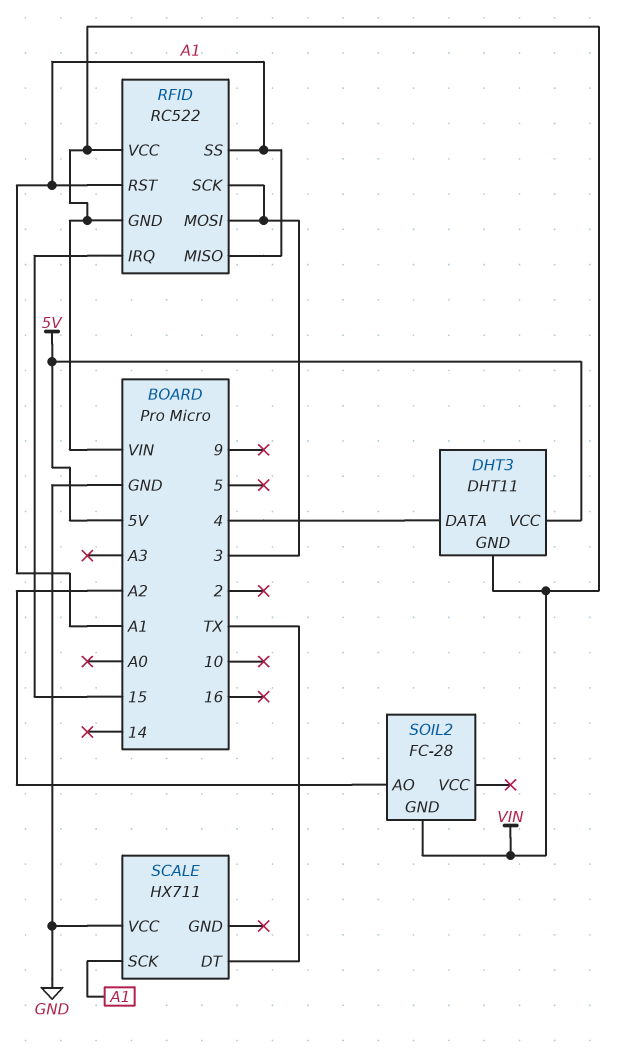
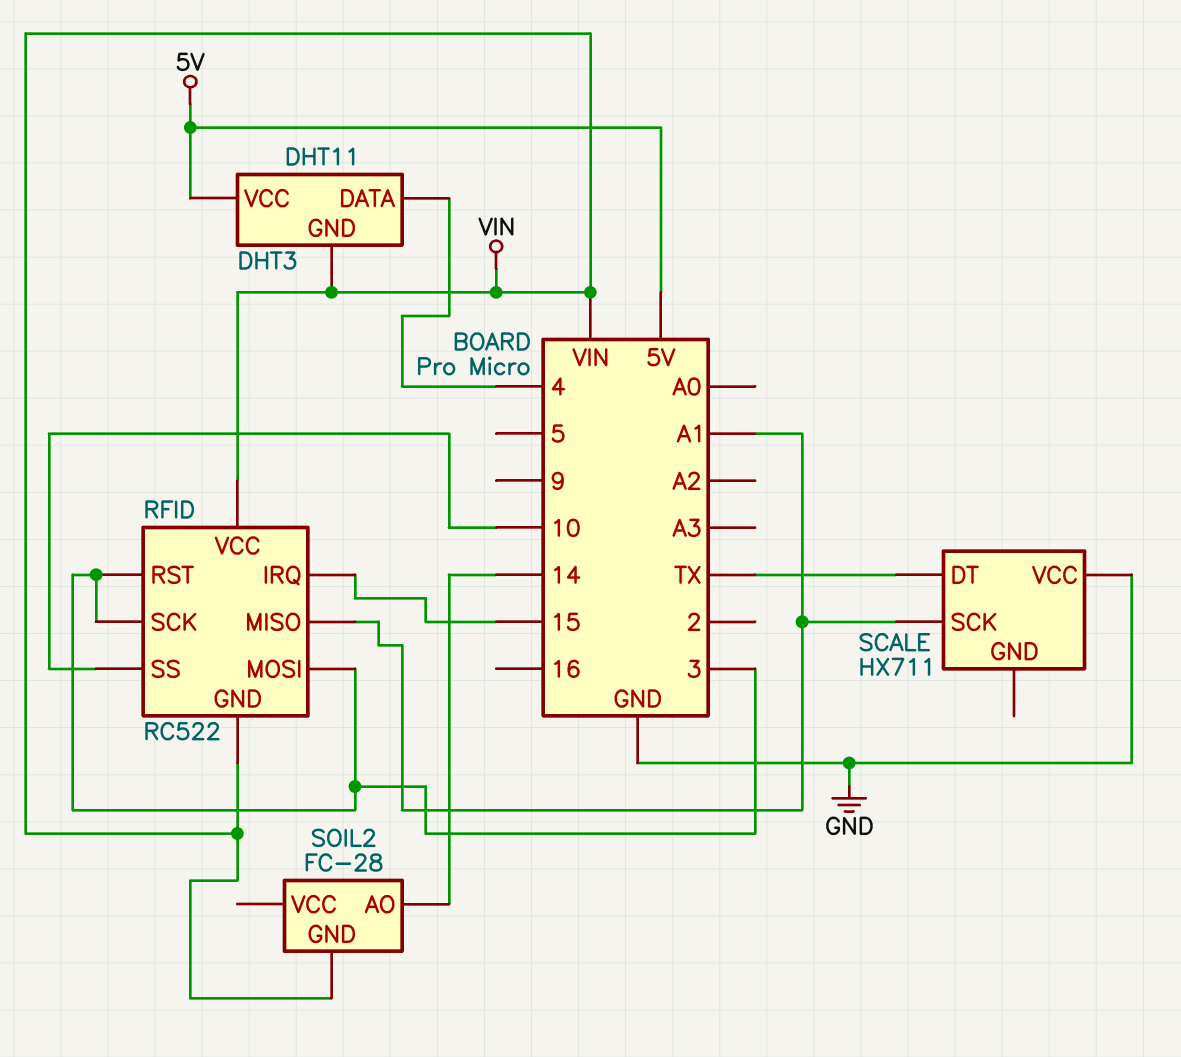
RFID pin RST: A1 -> 3
RFID pin SS: A1 -> 10
SOIL2 pin AO: A2 -> 14

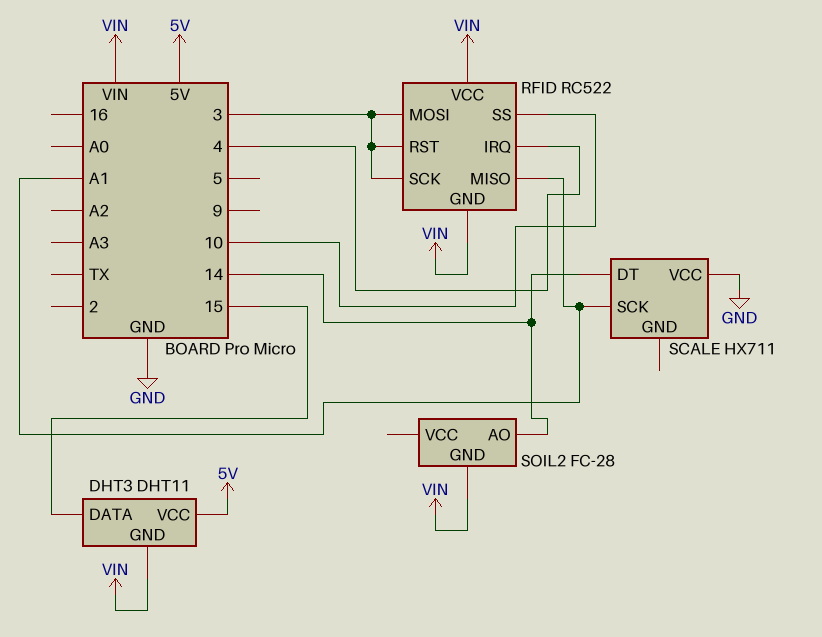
DHT3 pin DATA: 4 -> 15
RFID pin IRQ: 15 -> 4
SCALE pin DT: TX -> 14

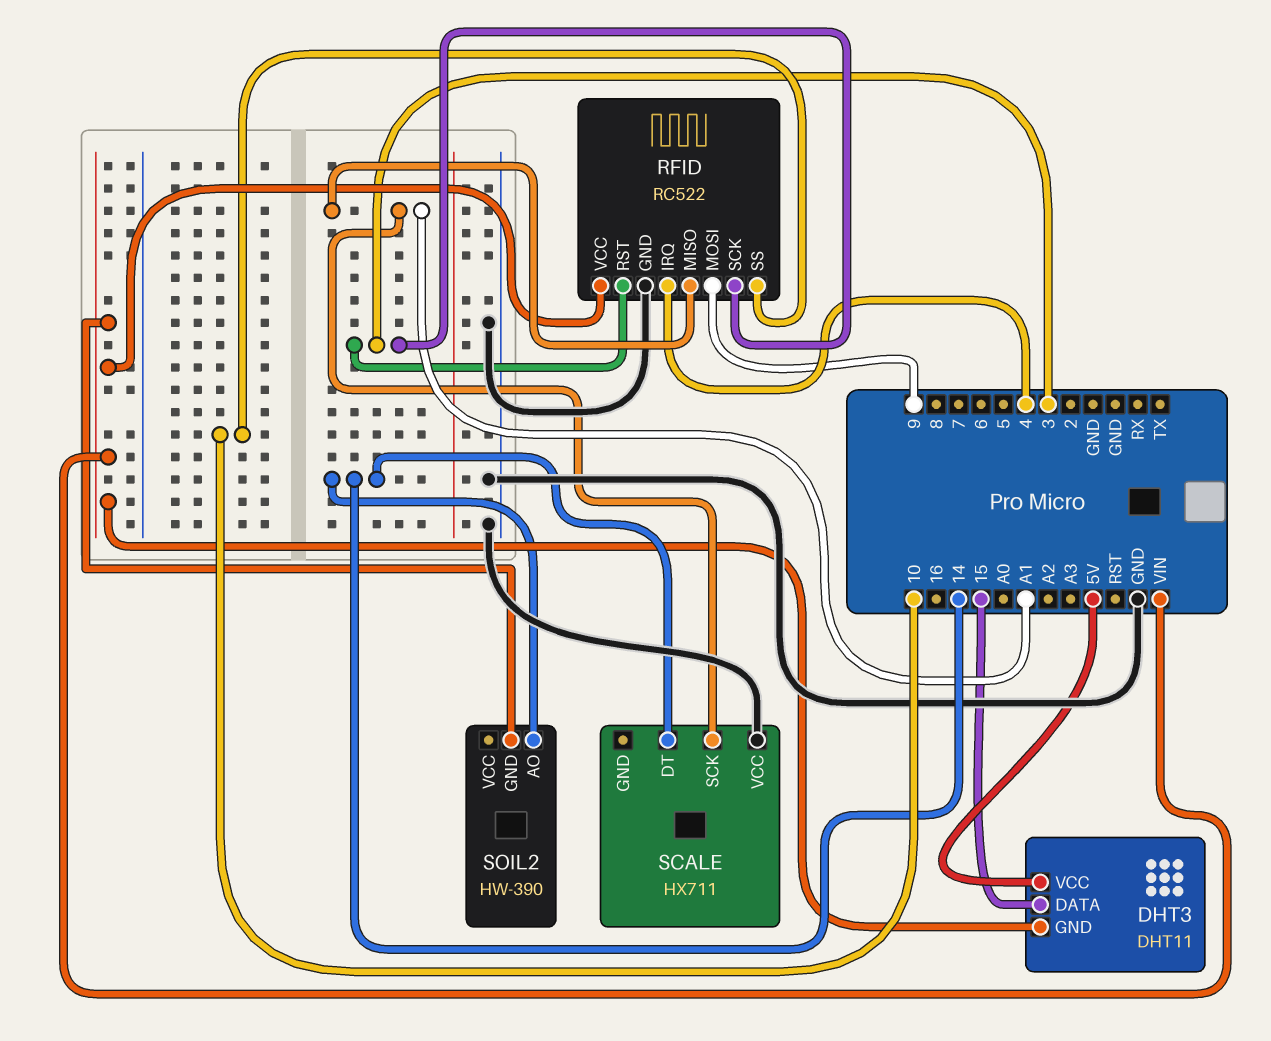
RFID pin GND: VIN -> GND
RFID pin MOSI: 3 -> 9
SOIL2: FC-28 -> HW-390

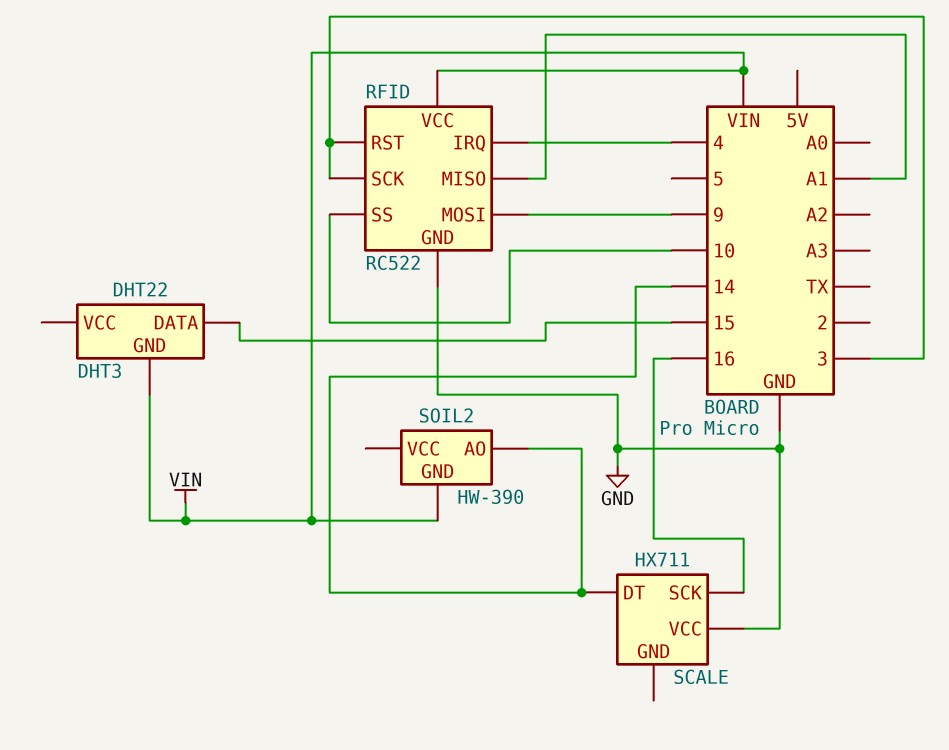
DHT3: DHT11 -> DHT22
DHT3 pin VCC: 5V -> none
SCALE pin SCK: A1 -> 16

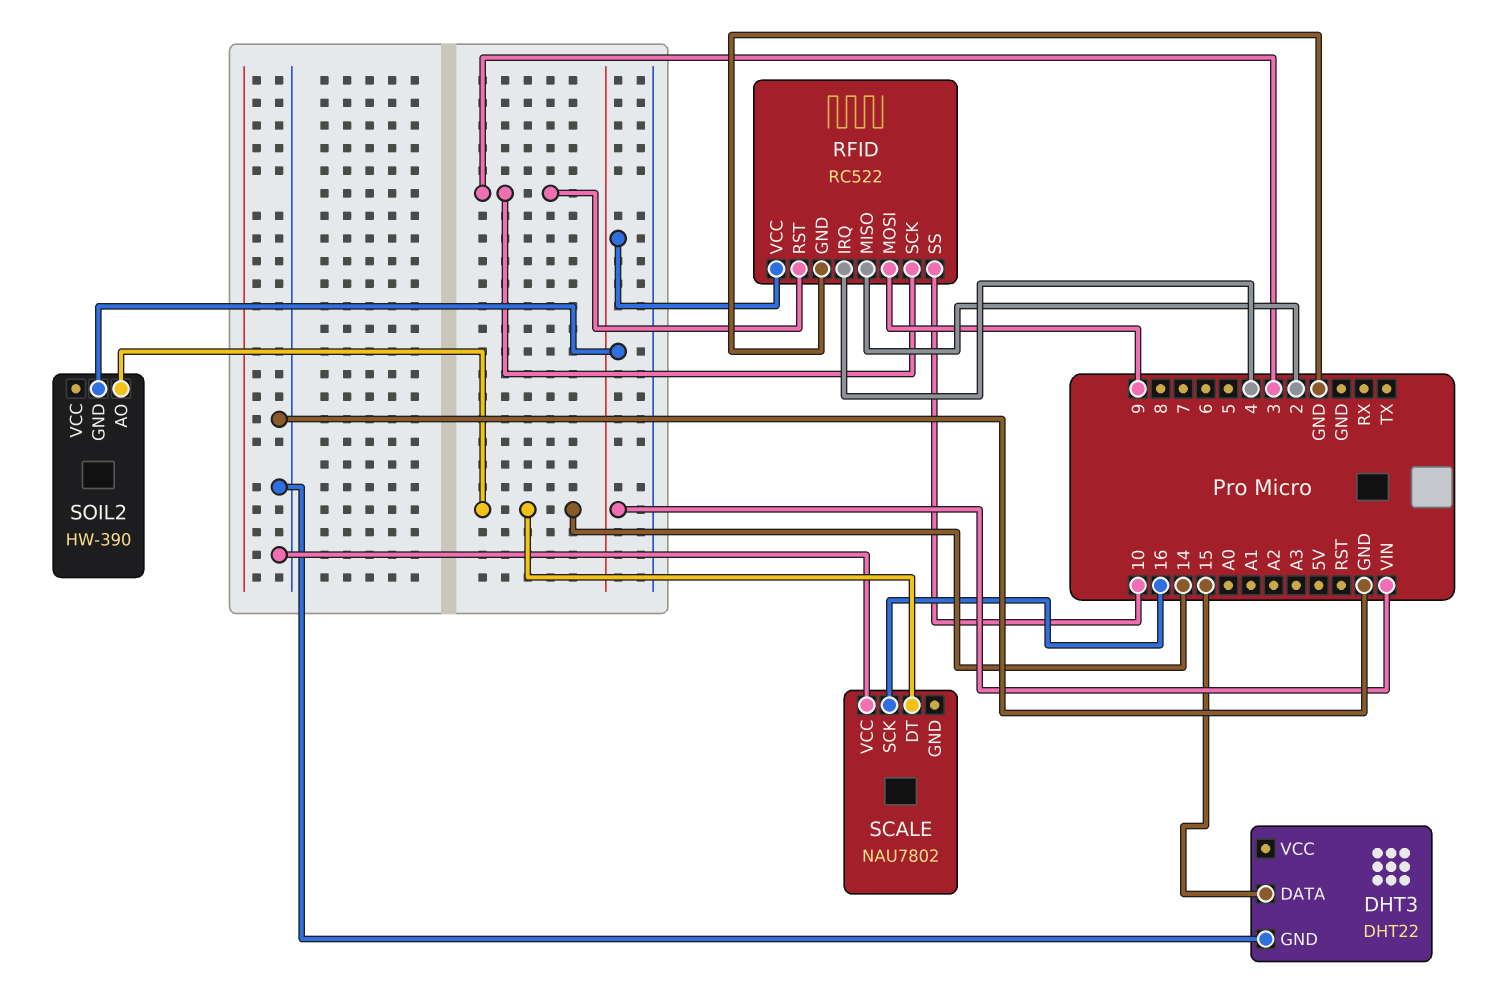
DHT3 pin GND: VIN -> GND
RFID pin MISO: A1 -> 2
SCALE: HX711 -> NAU7802

